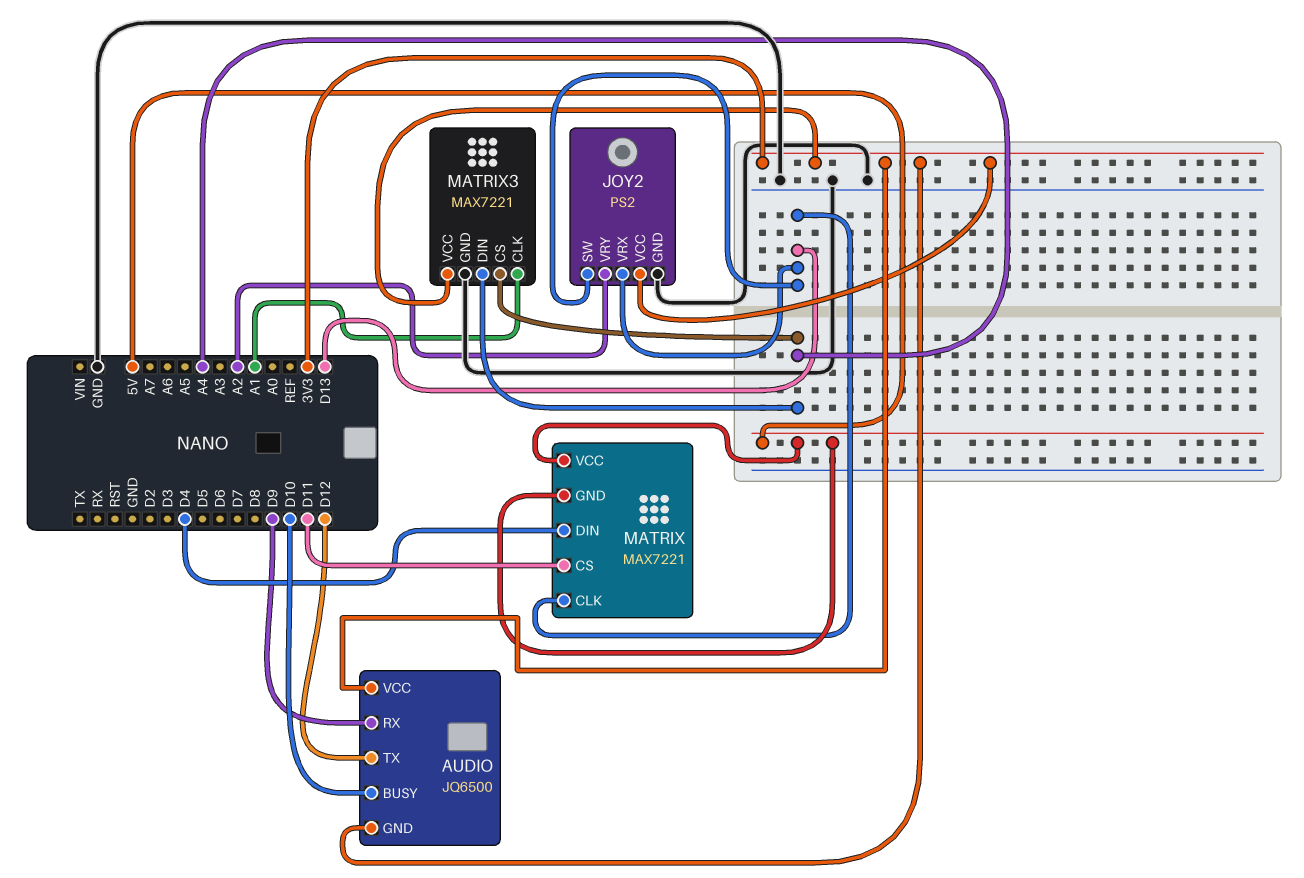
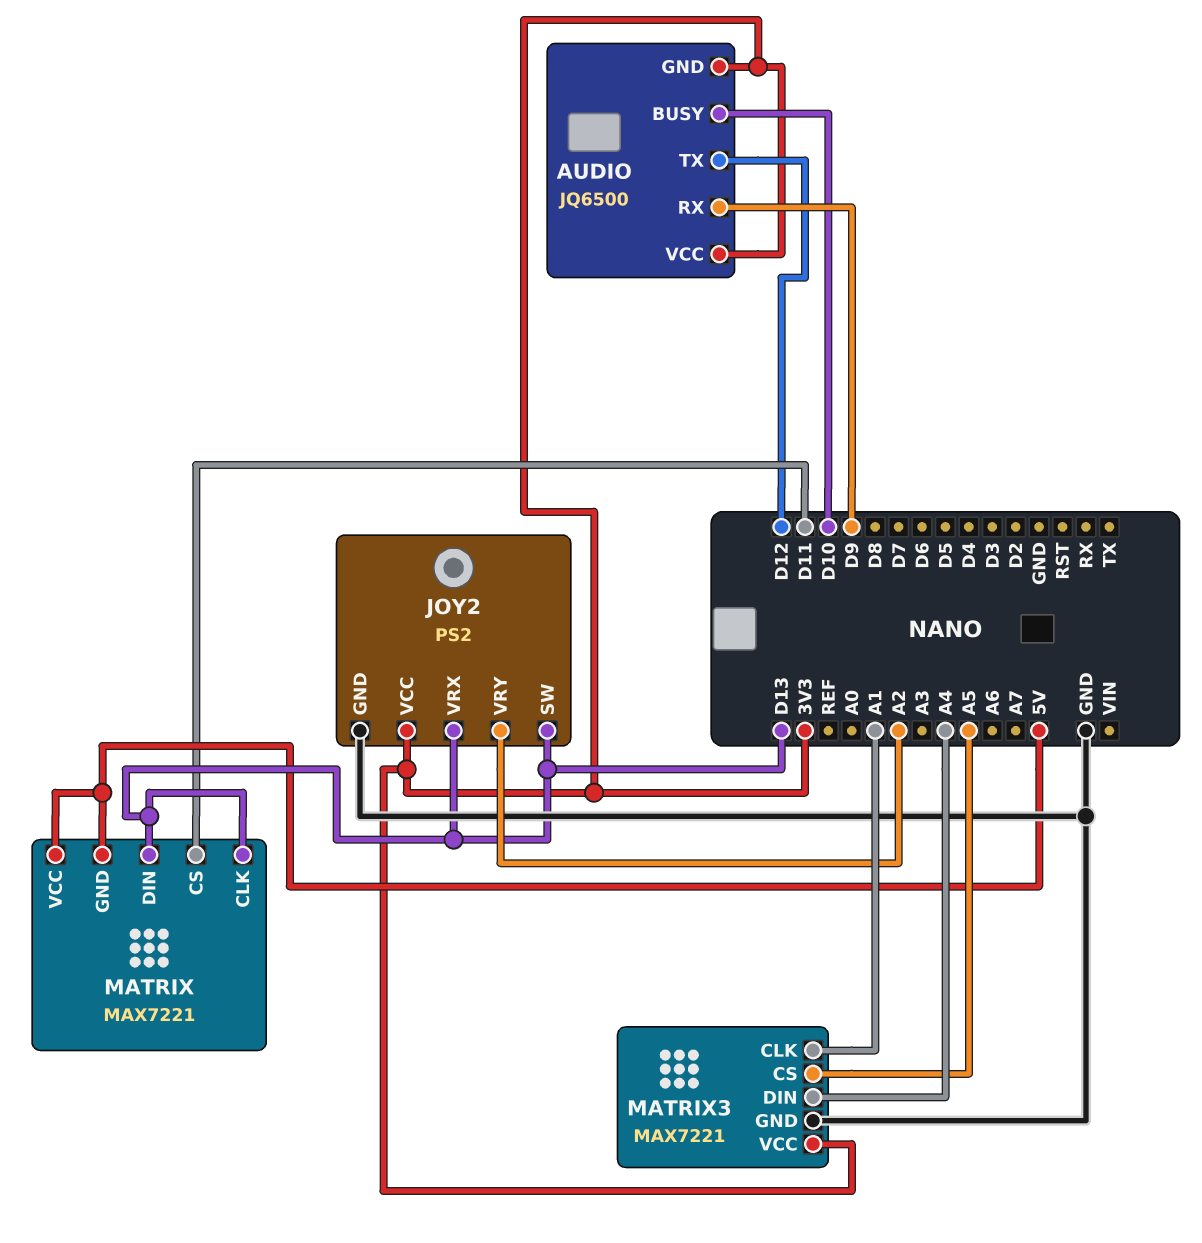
MATRIX pin DIN: D4 -> D13
MATRIX3 pin CS: A4 -> A5

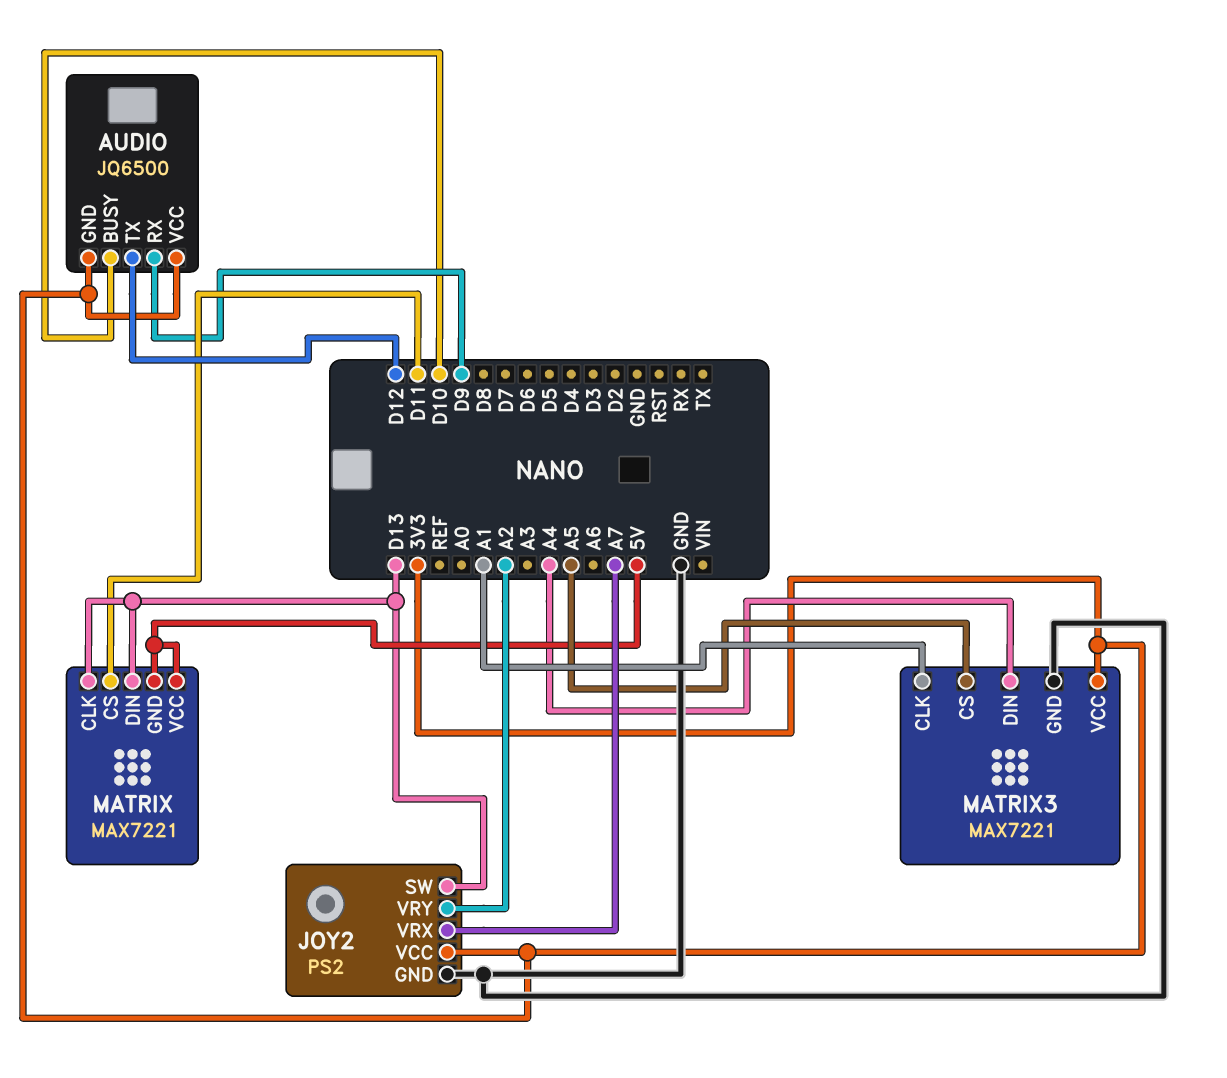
JOY2 pin VRX: D13 -> A7

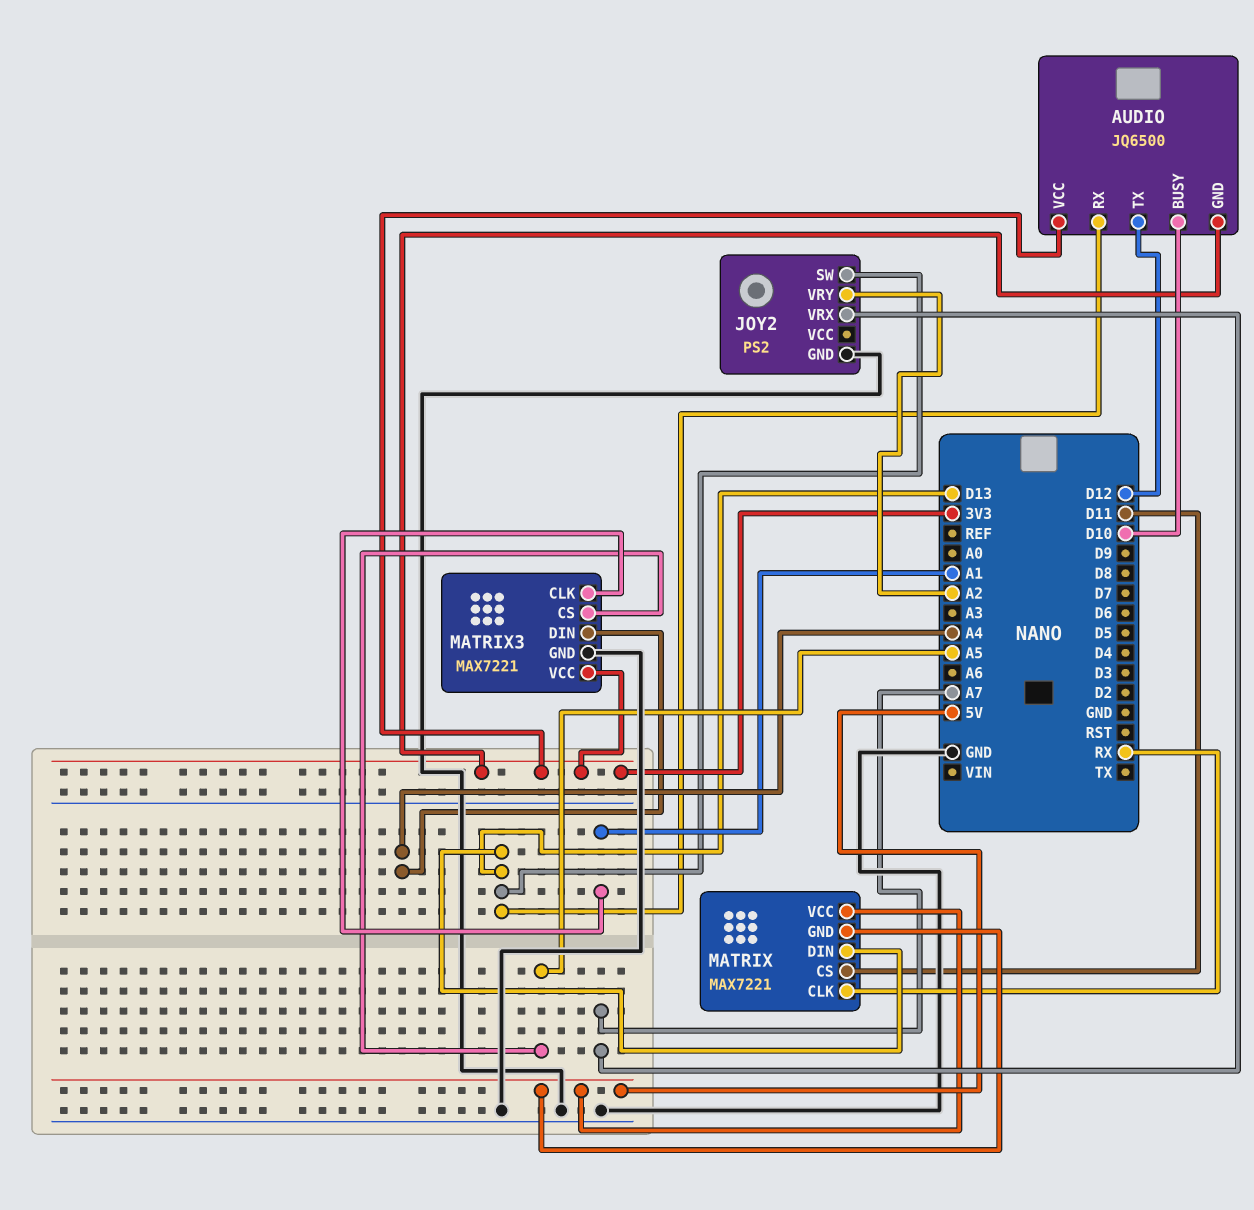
AUDIO pin RX: D9 -> D13
JOY2 pin VCC: 3V3 -> none
MATRIX pin CLK: D13 -> RX

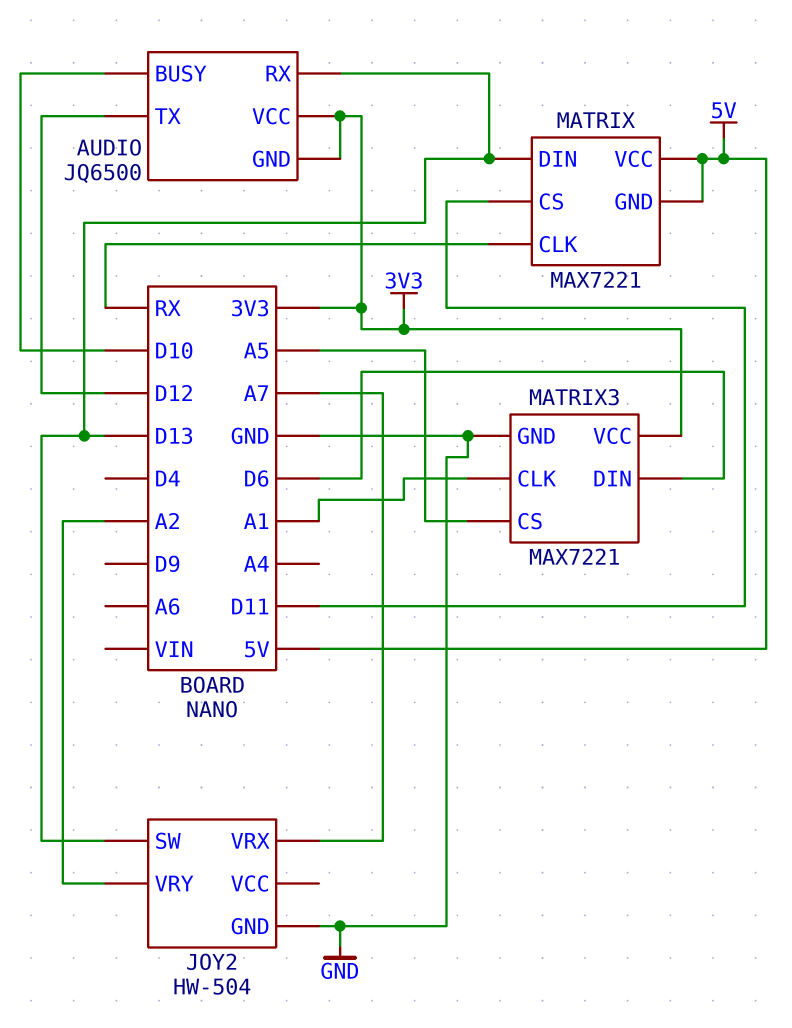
JOY2: PS2 -> HW-504
MATRIX3 pin DIN: A4 -> D6

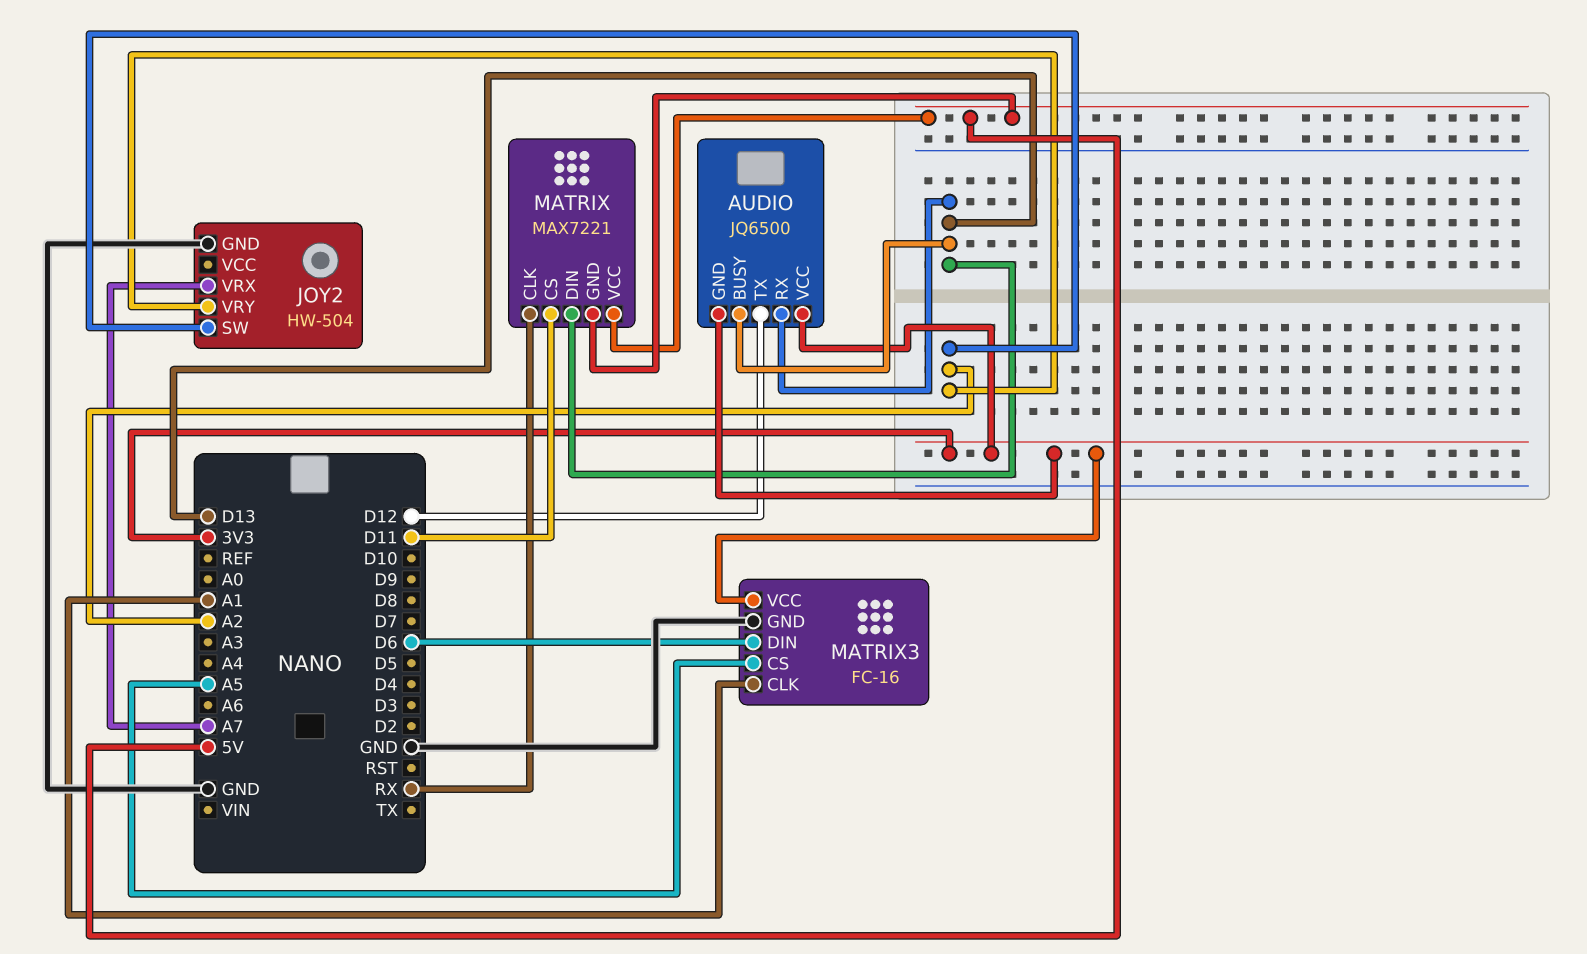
AUDIO pin BUSY: D10 -> D13
JOY2 pin SW: D13 -> A2
MATRIX3: MAX7221 -> FC-16

